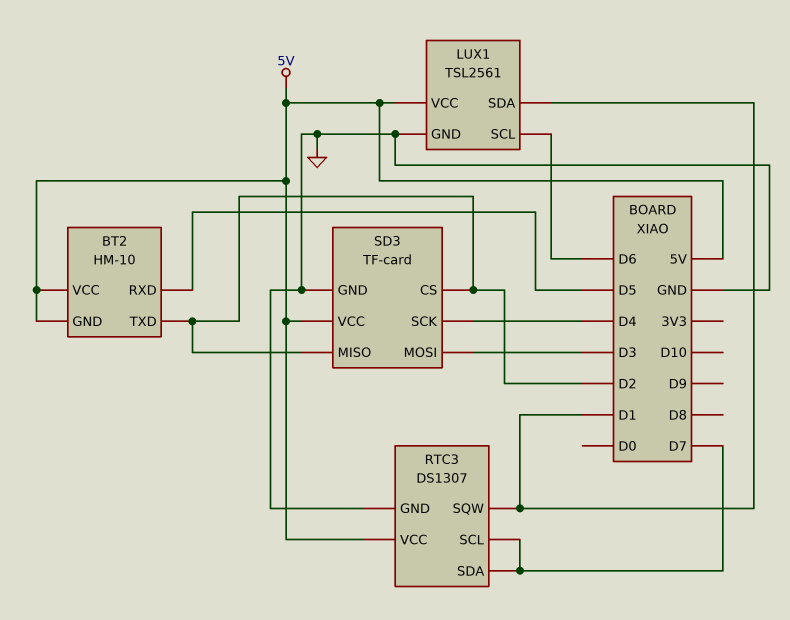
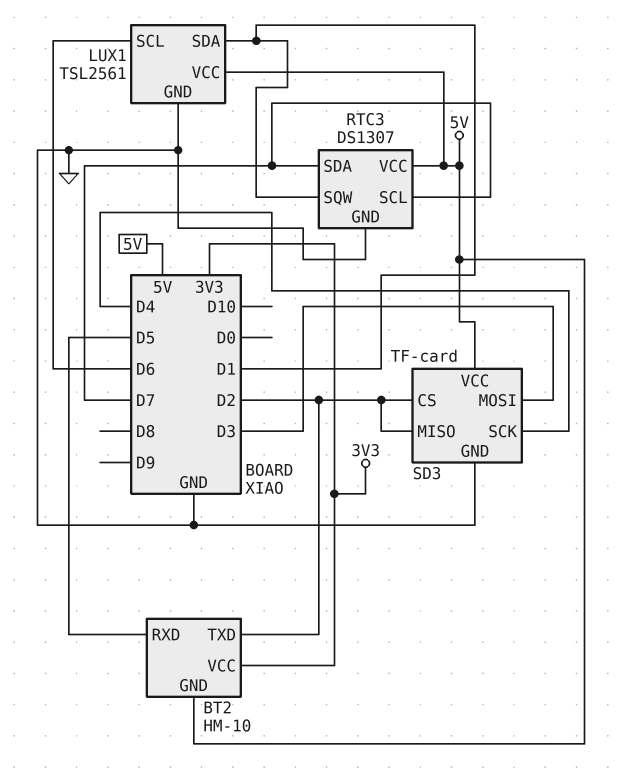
BT2 pin VCC: 5V -> 3V3

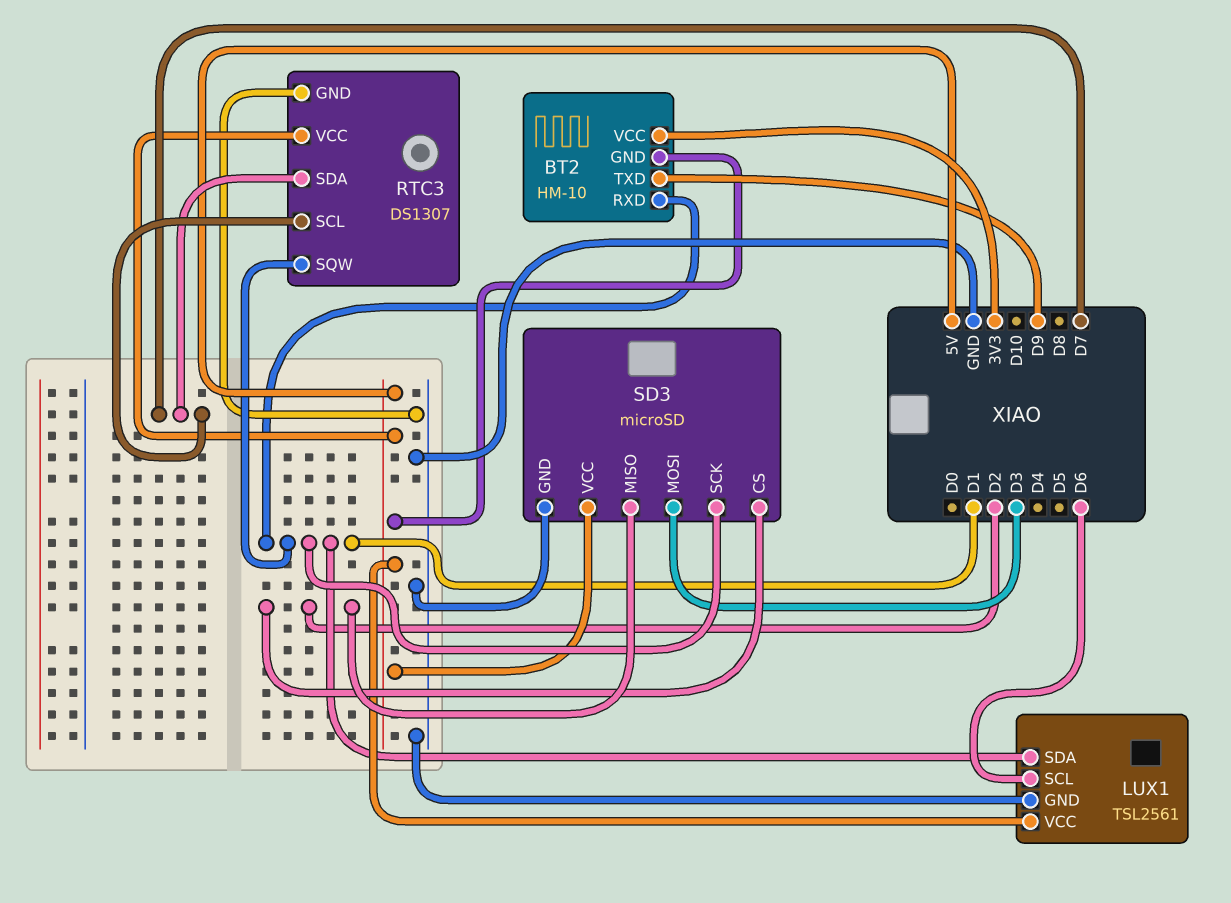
BT2 pin RXD: D5 -> D1
BT2 pin TXD: D2 -> D9
SD3: TF-card -> microSD
SD3 pin SCK: D4 -> D1

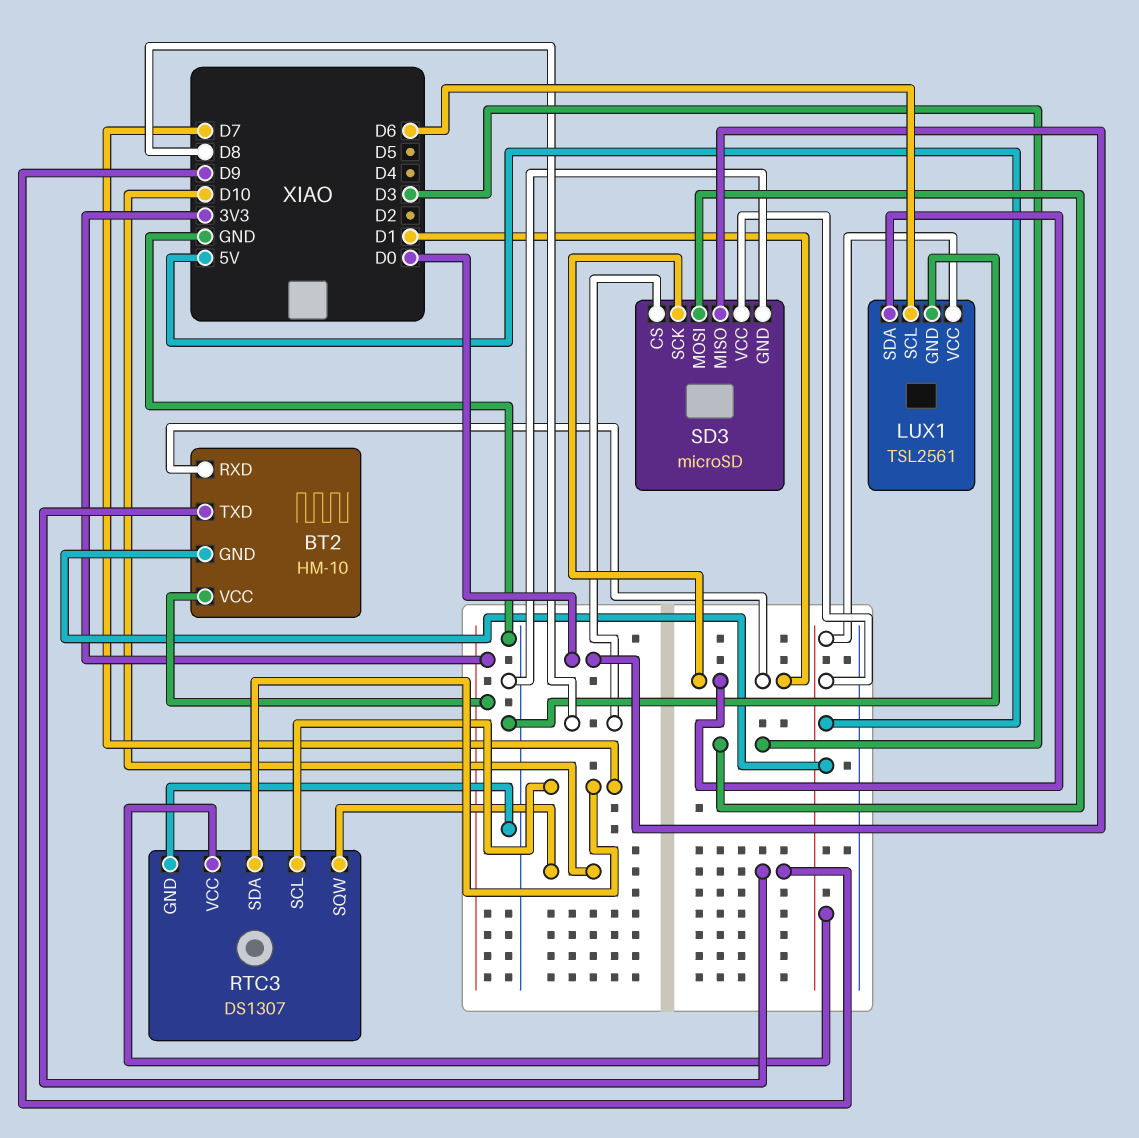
RTC3 pin SQW: D1 -> D10
SD3 pin CS: D2 -> D8
SD3 pin MISO: D2 -> D0

